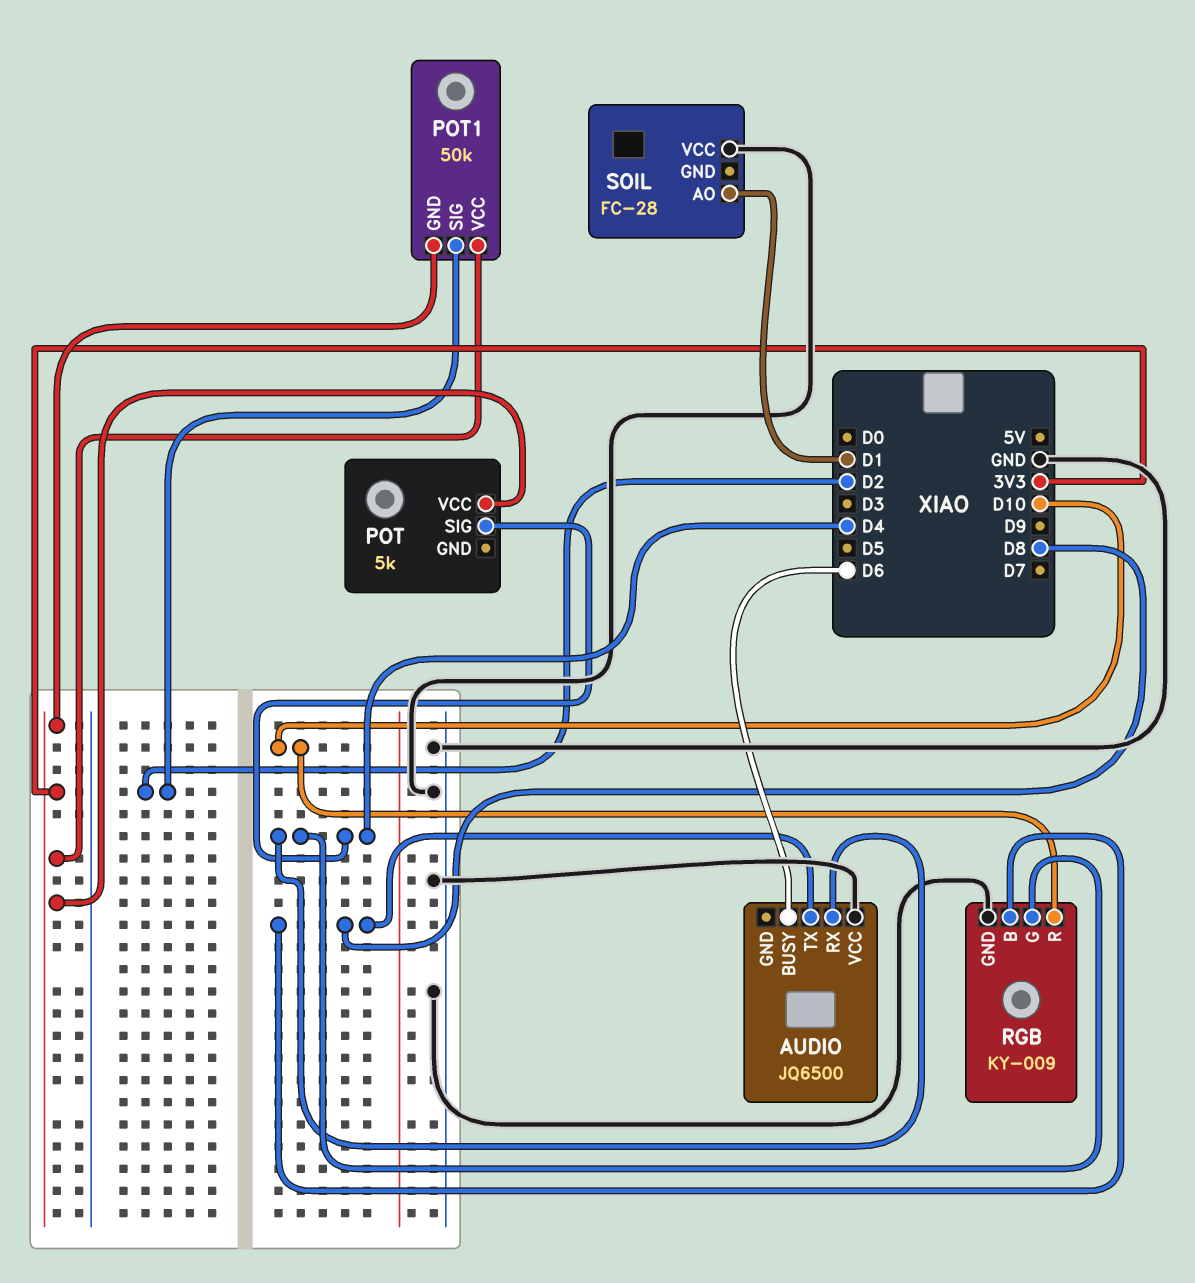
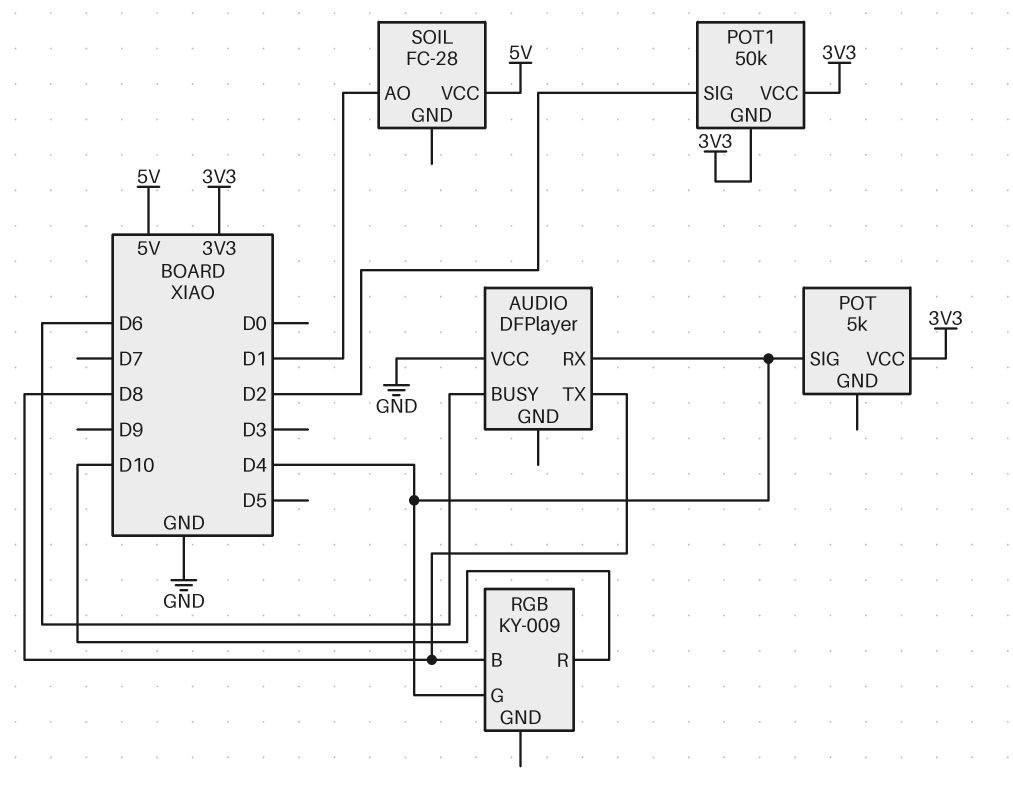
AUDIO: JQ6500 -> DFPlayer
RGB pin GND: GND -> none
SOIL pin VCC: GND -> 5V

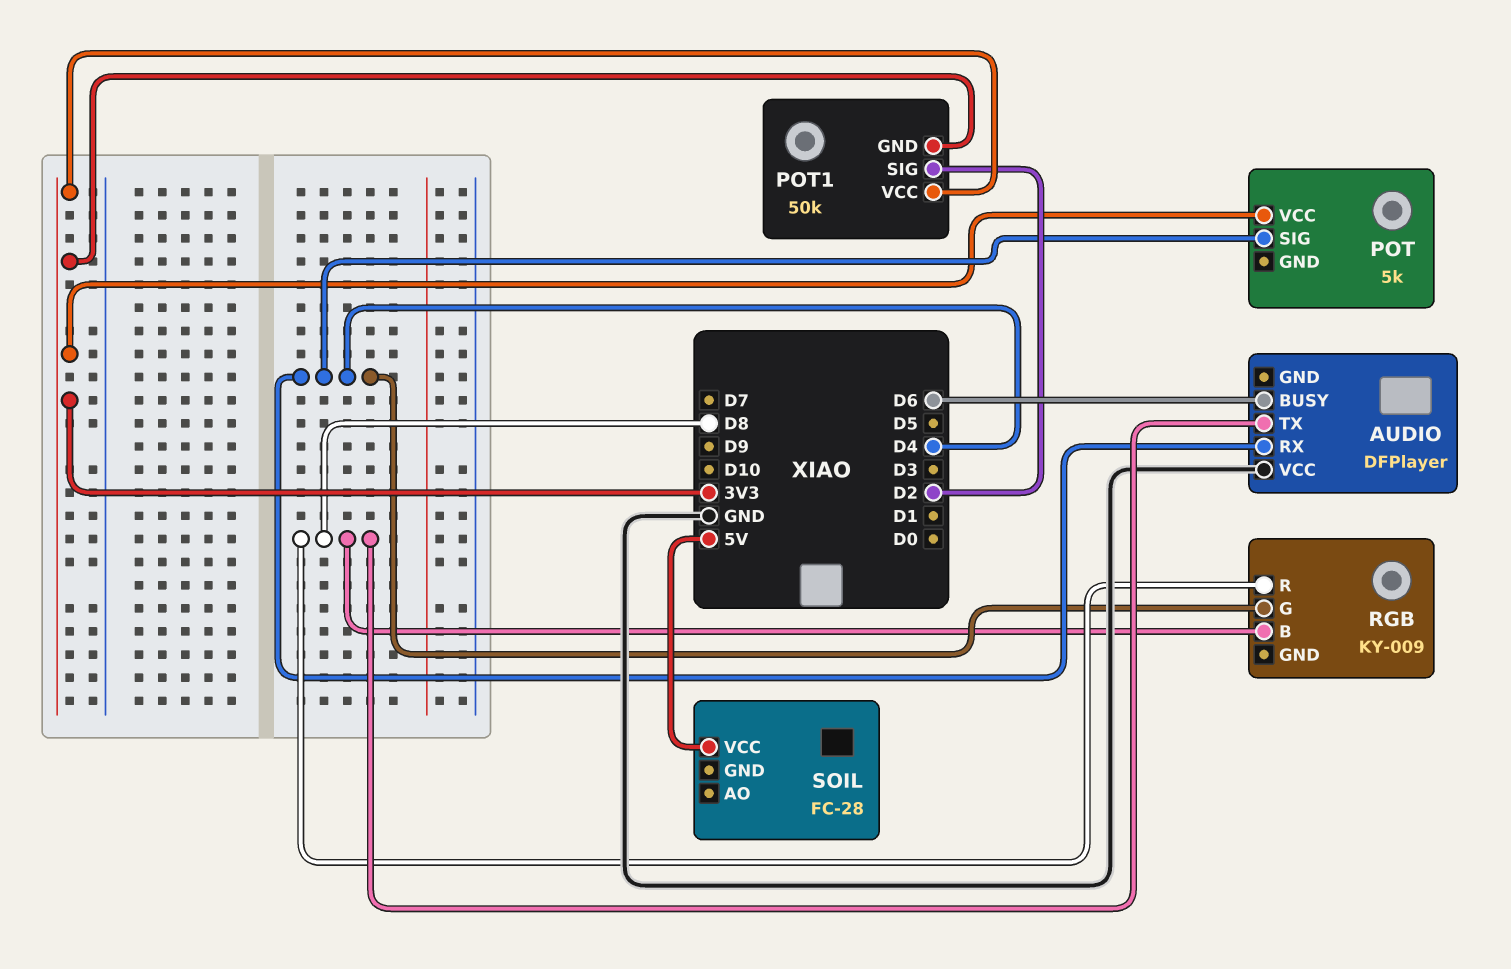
RGB pin R: D10 -> D8
SOIL pin AO: D1 -> none

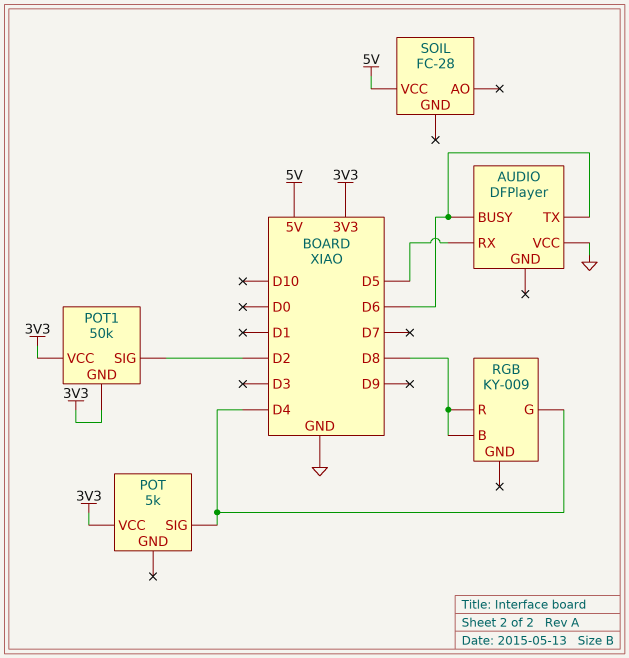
AUDIO pin RX: D4 -> D5
AUDIO pin TX: D8 -> D6

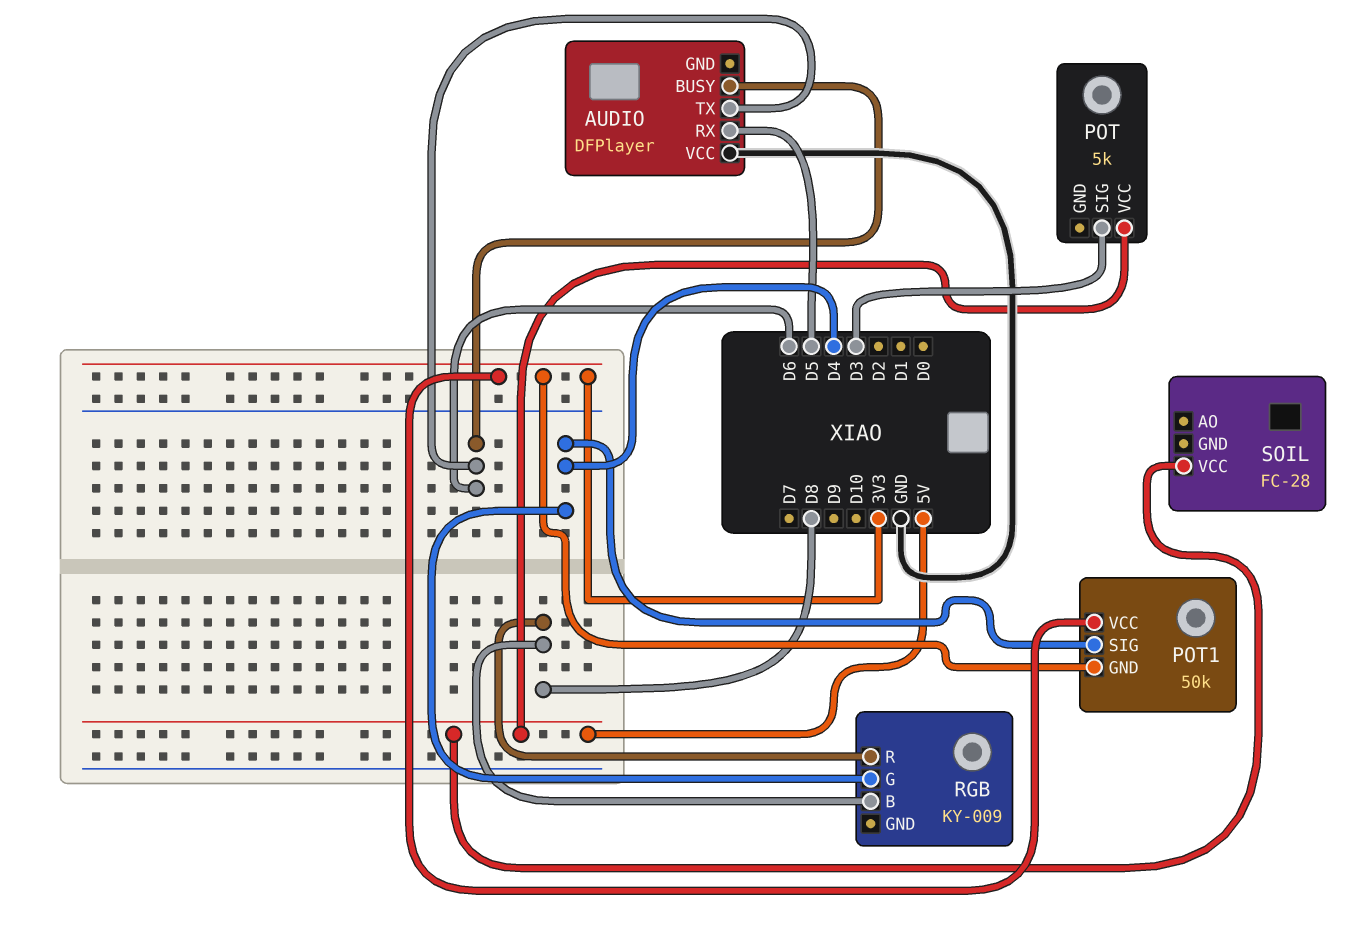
POT pin SIG: D4 -> D3
POT pin VCC: 3V3 -> 5V
POT1 pin SIG: D2 -> D4

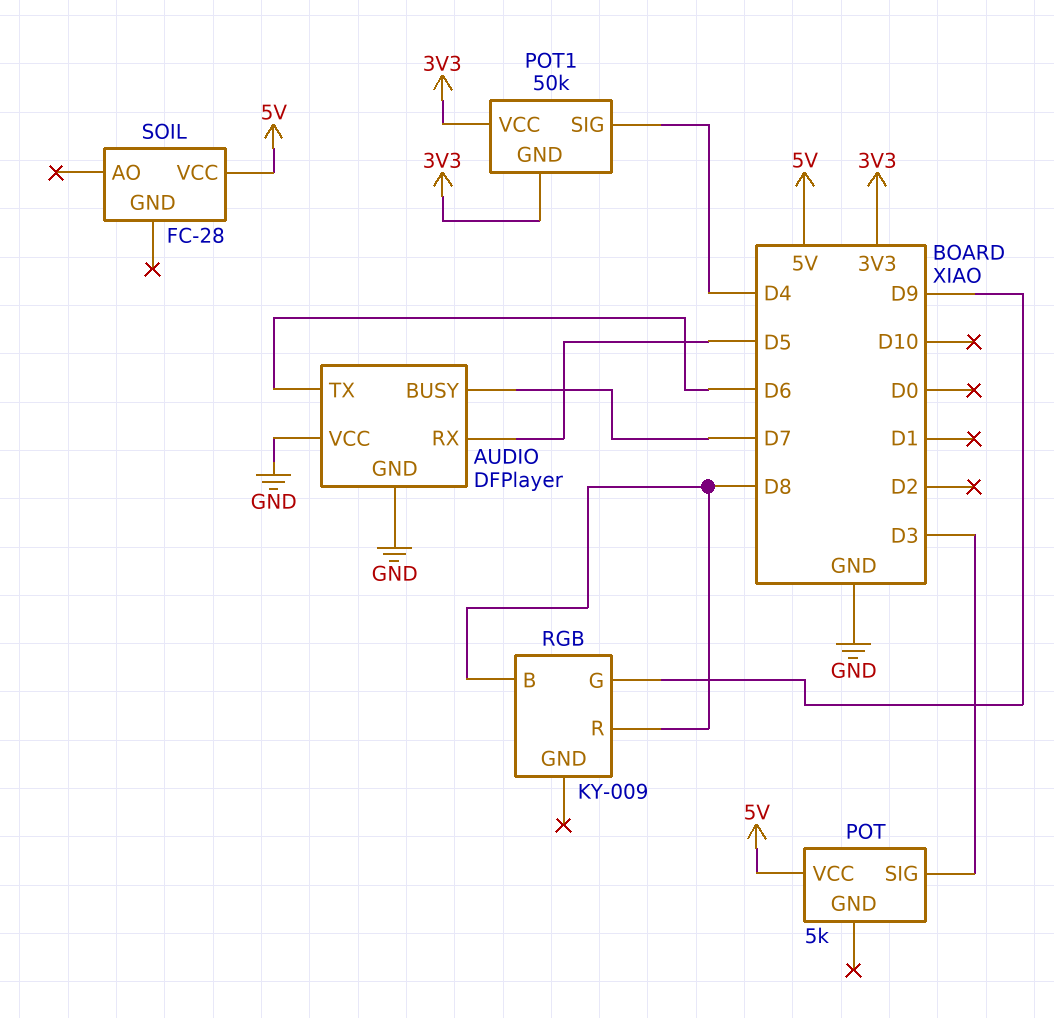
AUDIO pin BUSY: D6 -> D7
AUDIO pin GND: none -> GND
RGB pin G: D4 -> D9

